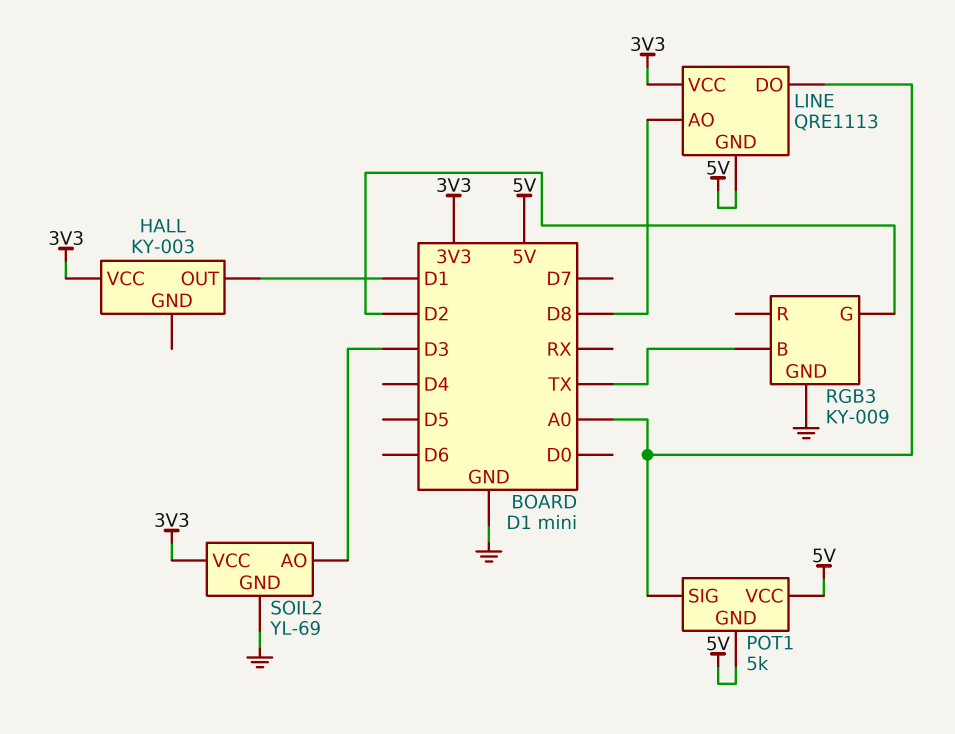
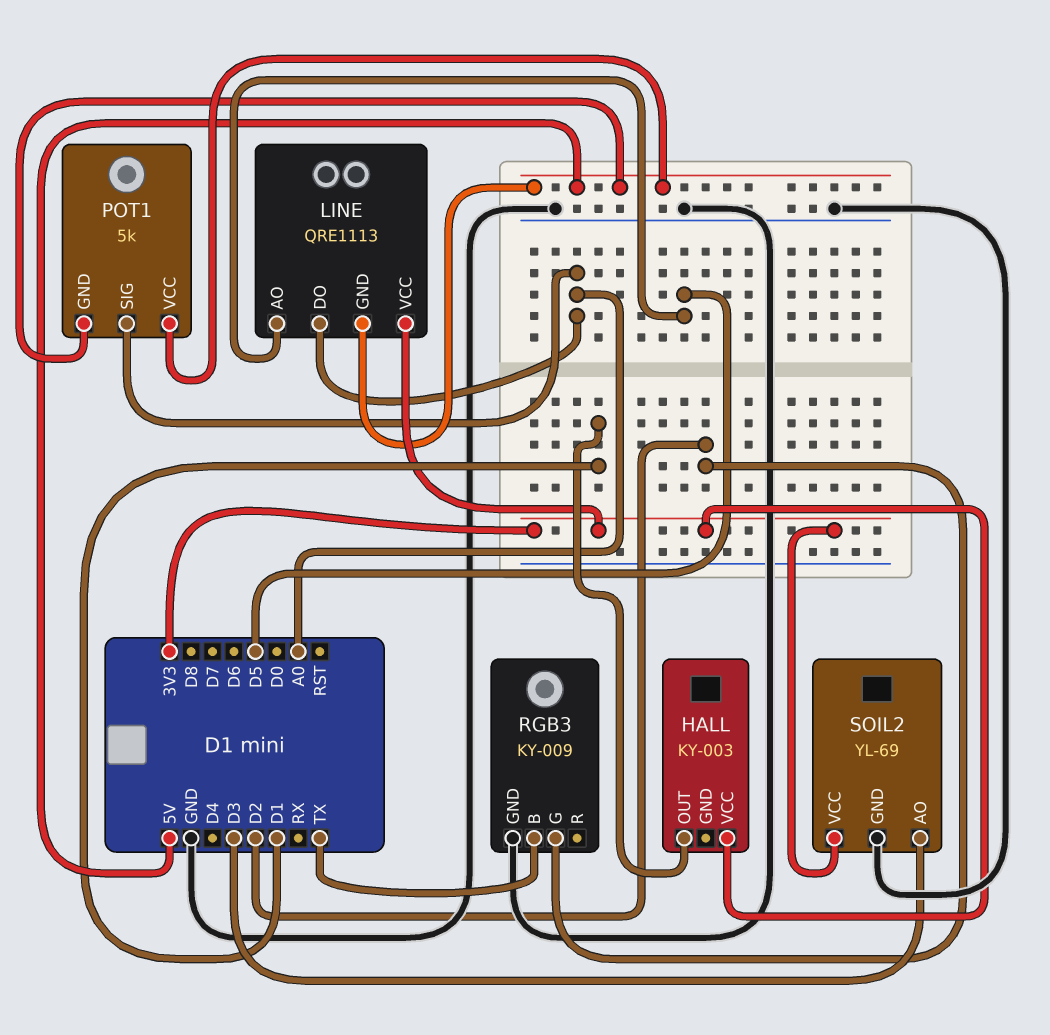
LINE pin AO: D8 -> D5

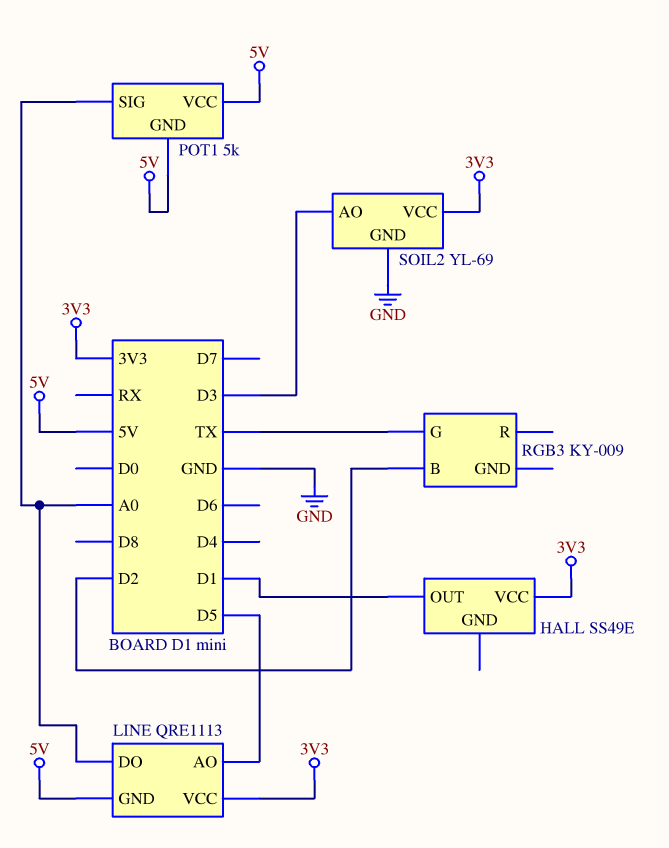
HALL: KY-003 -> SS49E
RGB3 pin B: TX -> D2
RGB3 pin G: D2 -> TX
RGB3 pin GND: GND -> none

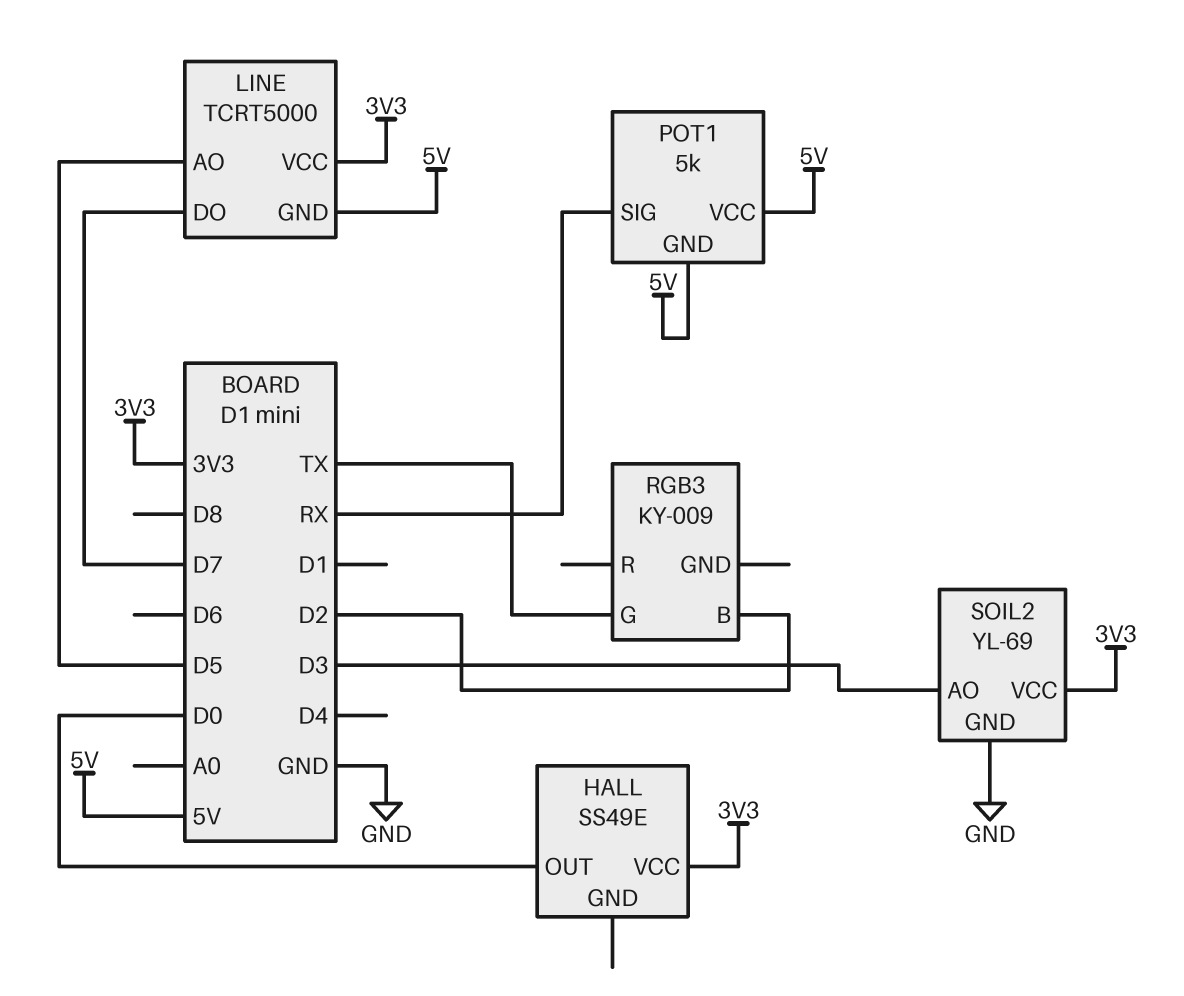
HALL pin OUT: D1 -> D0
LINE: QRE1113 -> TCRT5000
LINE pin DO: A0 -> D7
POT1 pin SIG: A0 -> RX

